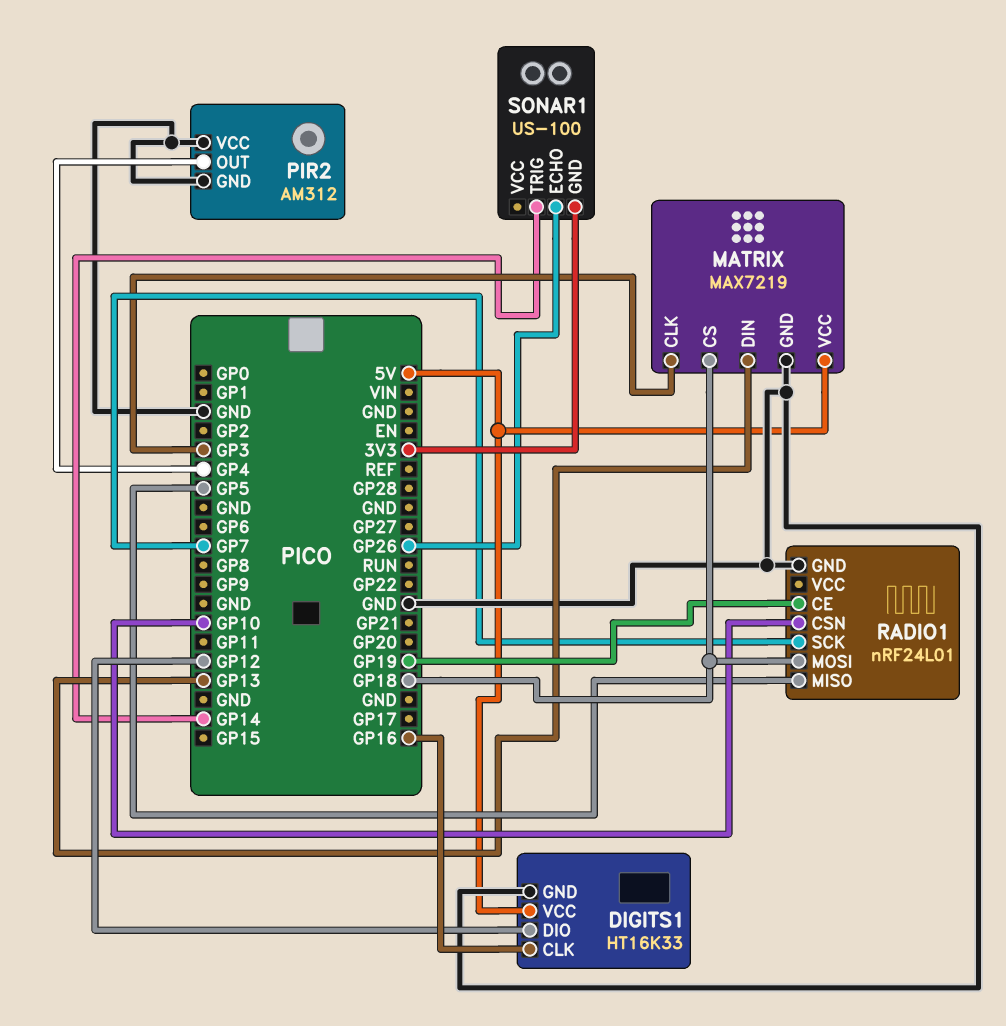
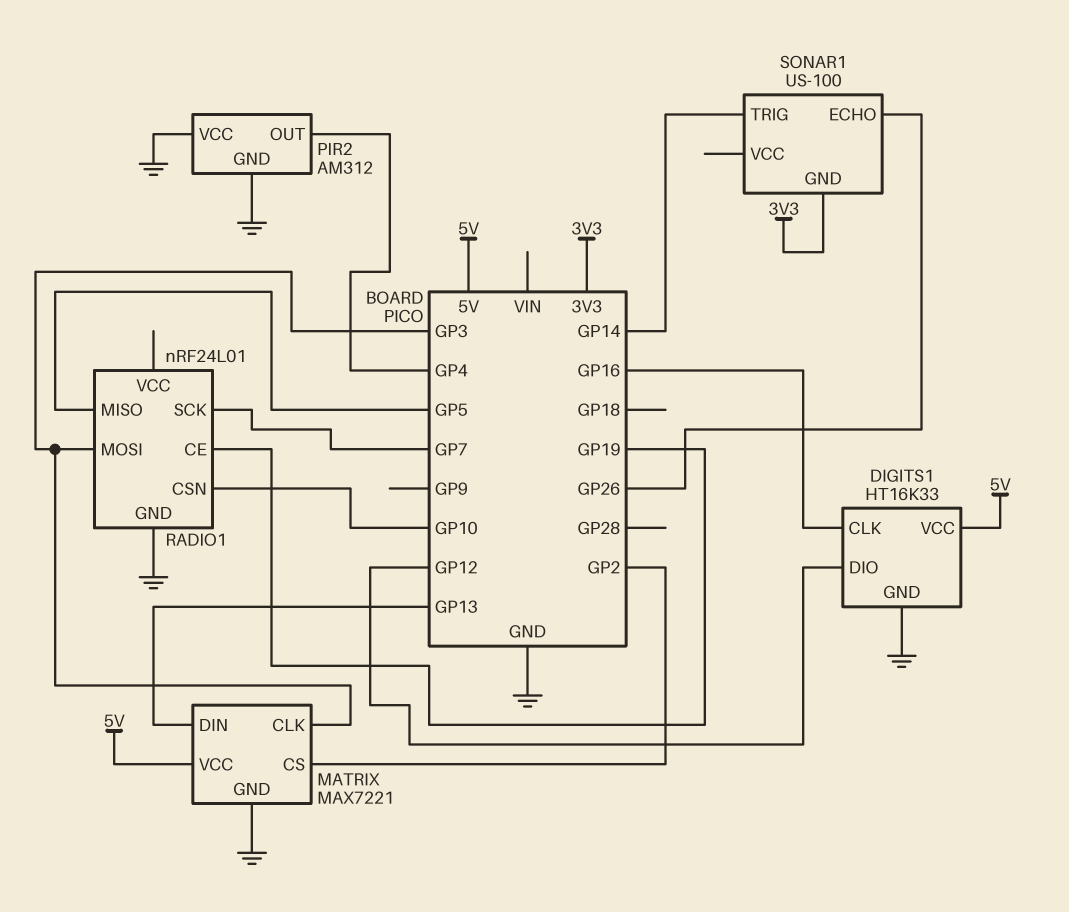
MATRIX: MAX7219 -> MAX7221
MATRIX pin CS: GP18 -> GP2
RADIO1 pin MOSI: GP18 -> GP3

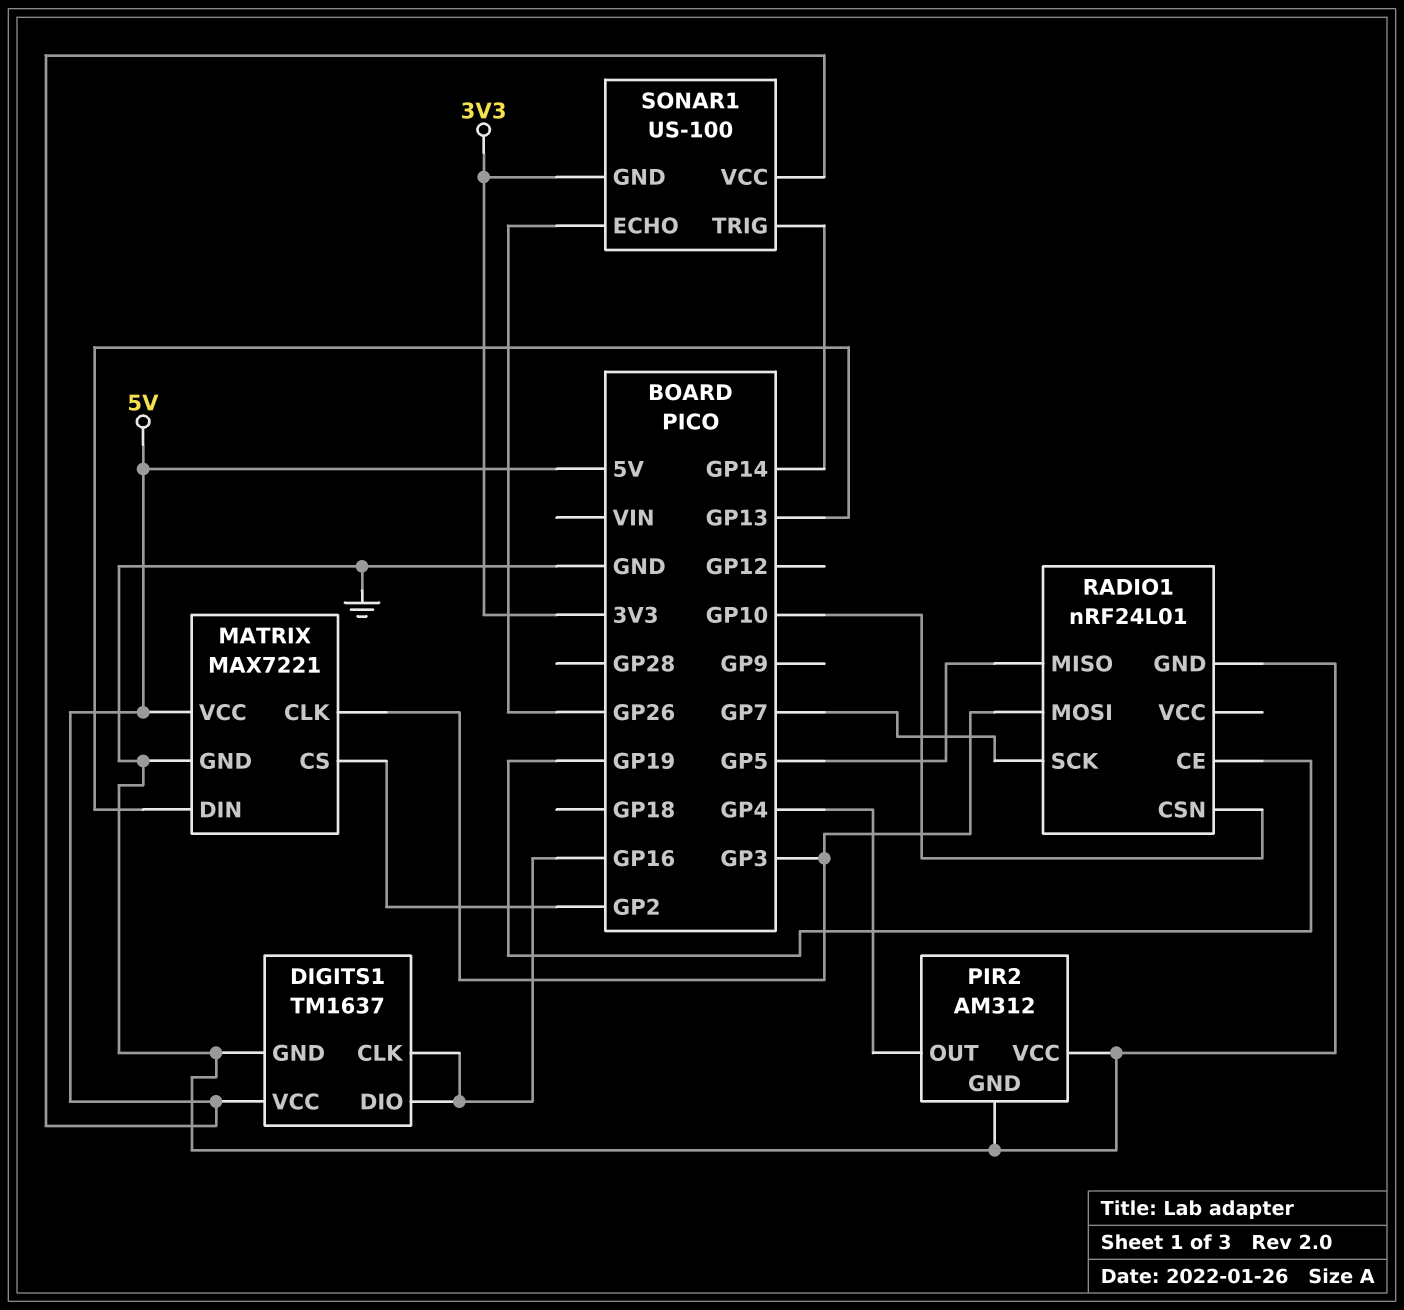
DIGITS1: HT16K33 -> TM1637
DIGITS1 pin DIO: GP12 -> GP16
SONAR1 pin VCC: none -> 5V

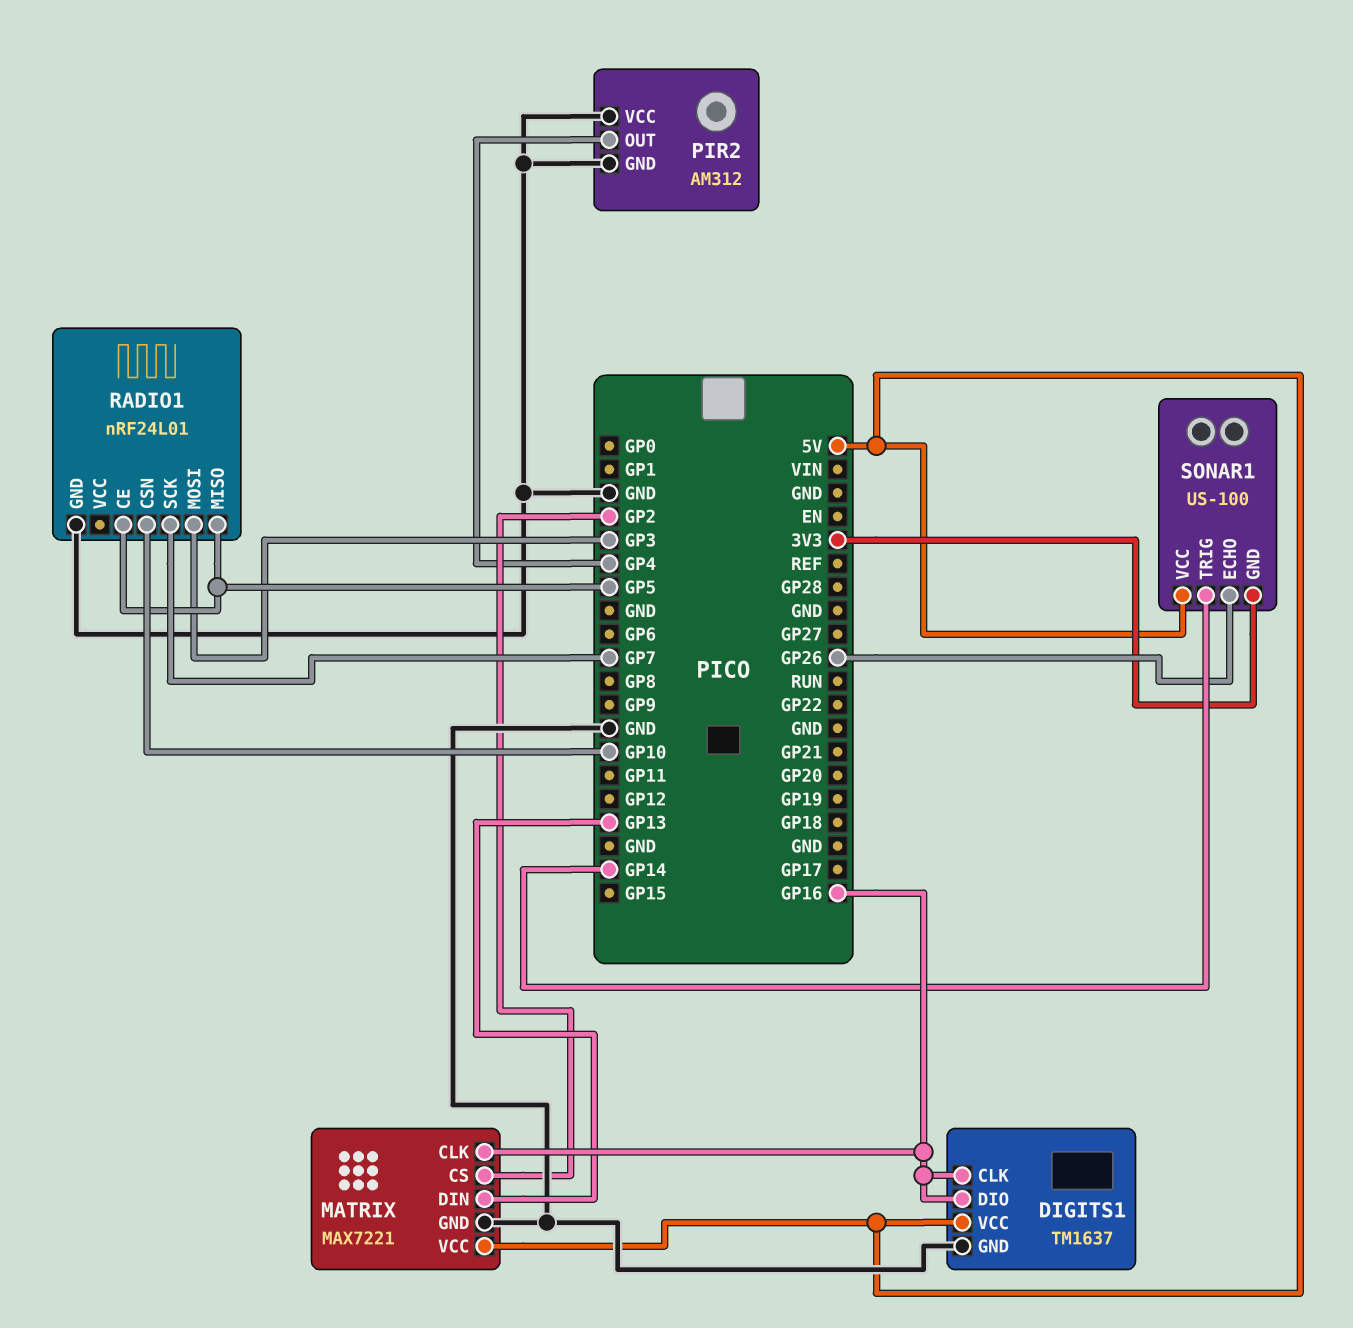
MATRIX pin CLK: GP3 -> GP16
RADIO1 pin CE: GP19 -> GP5

